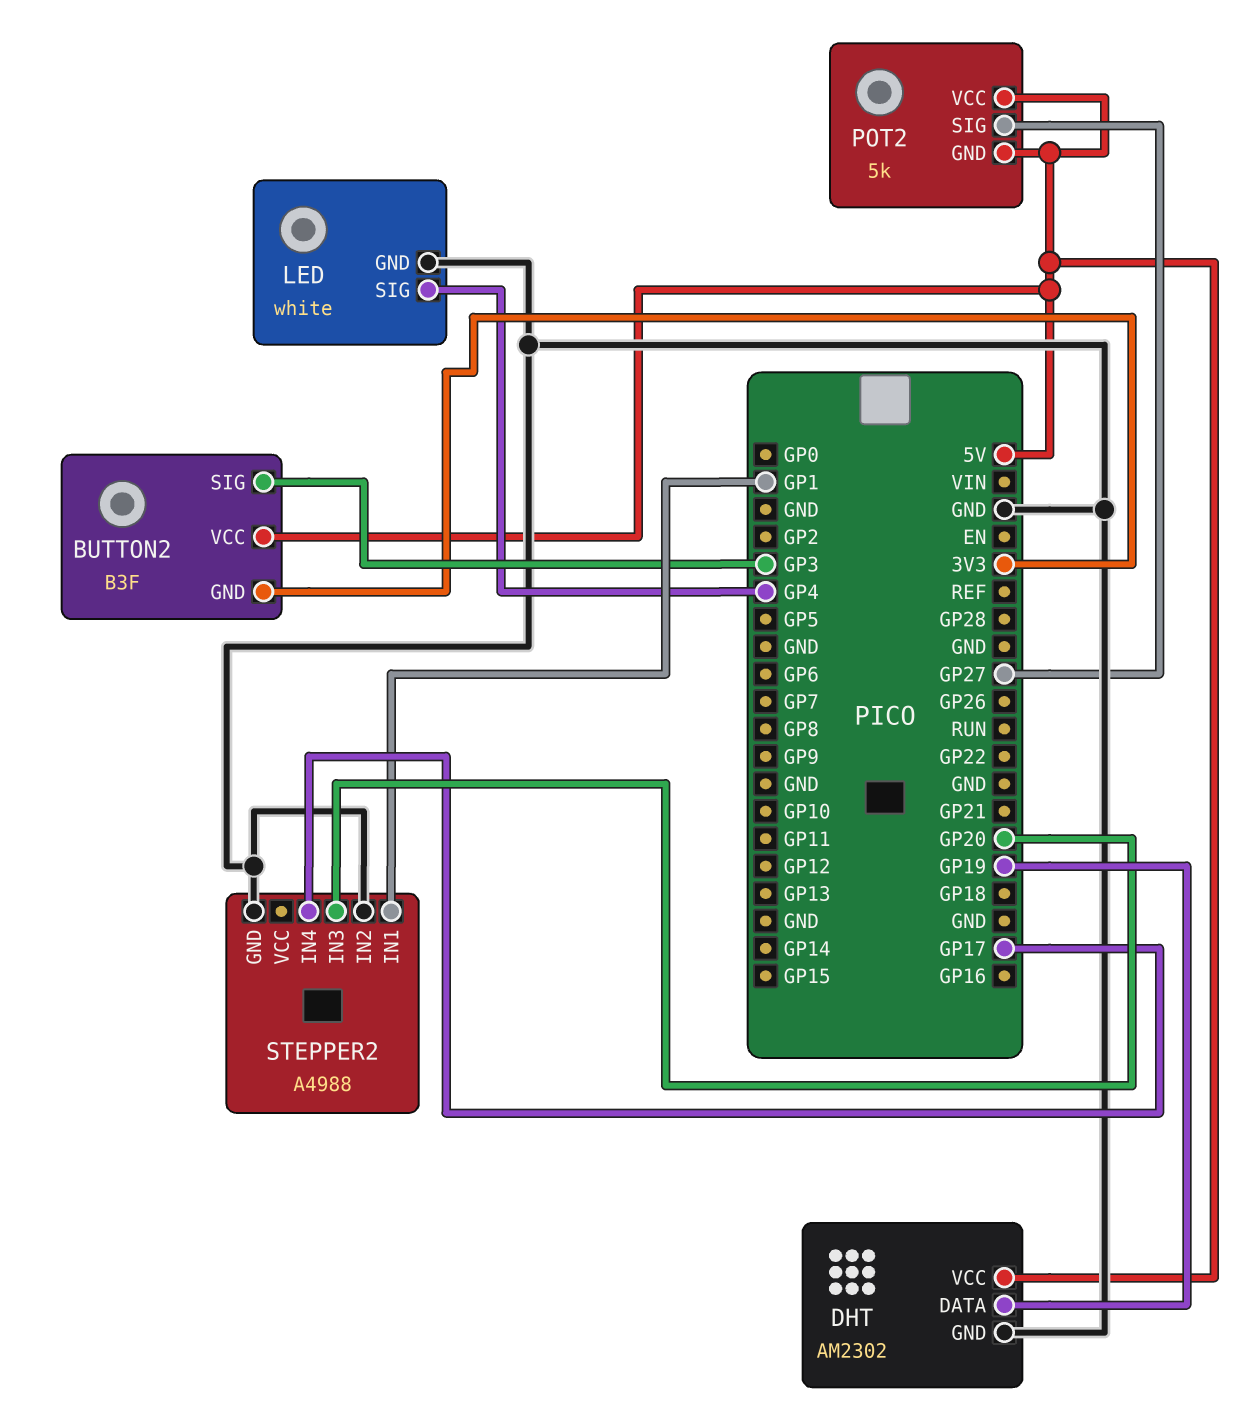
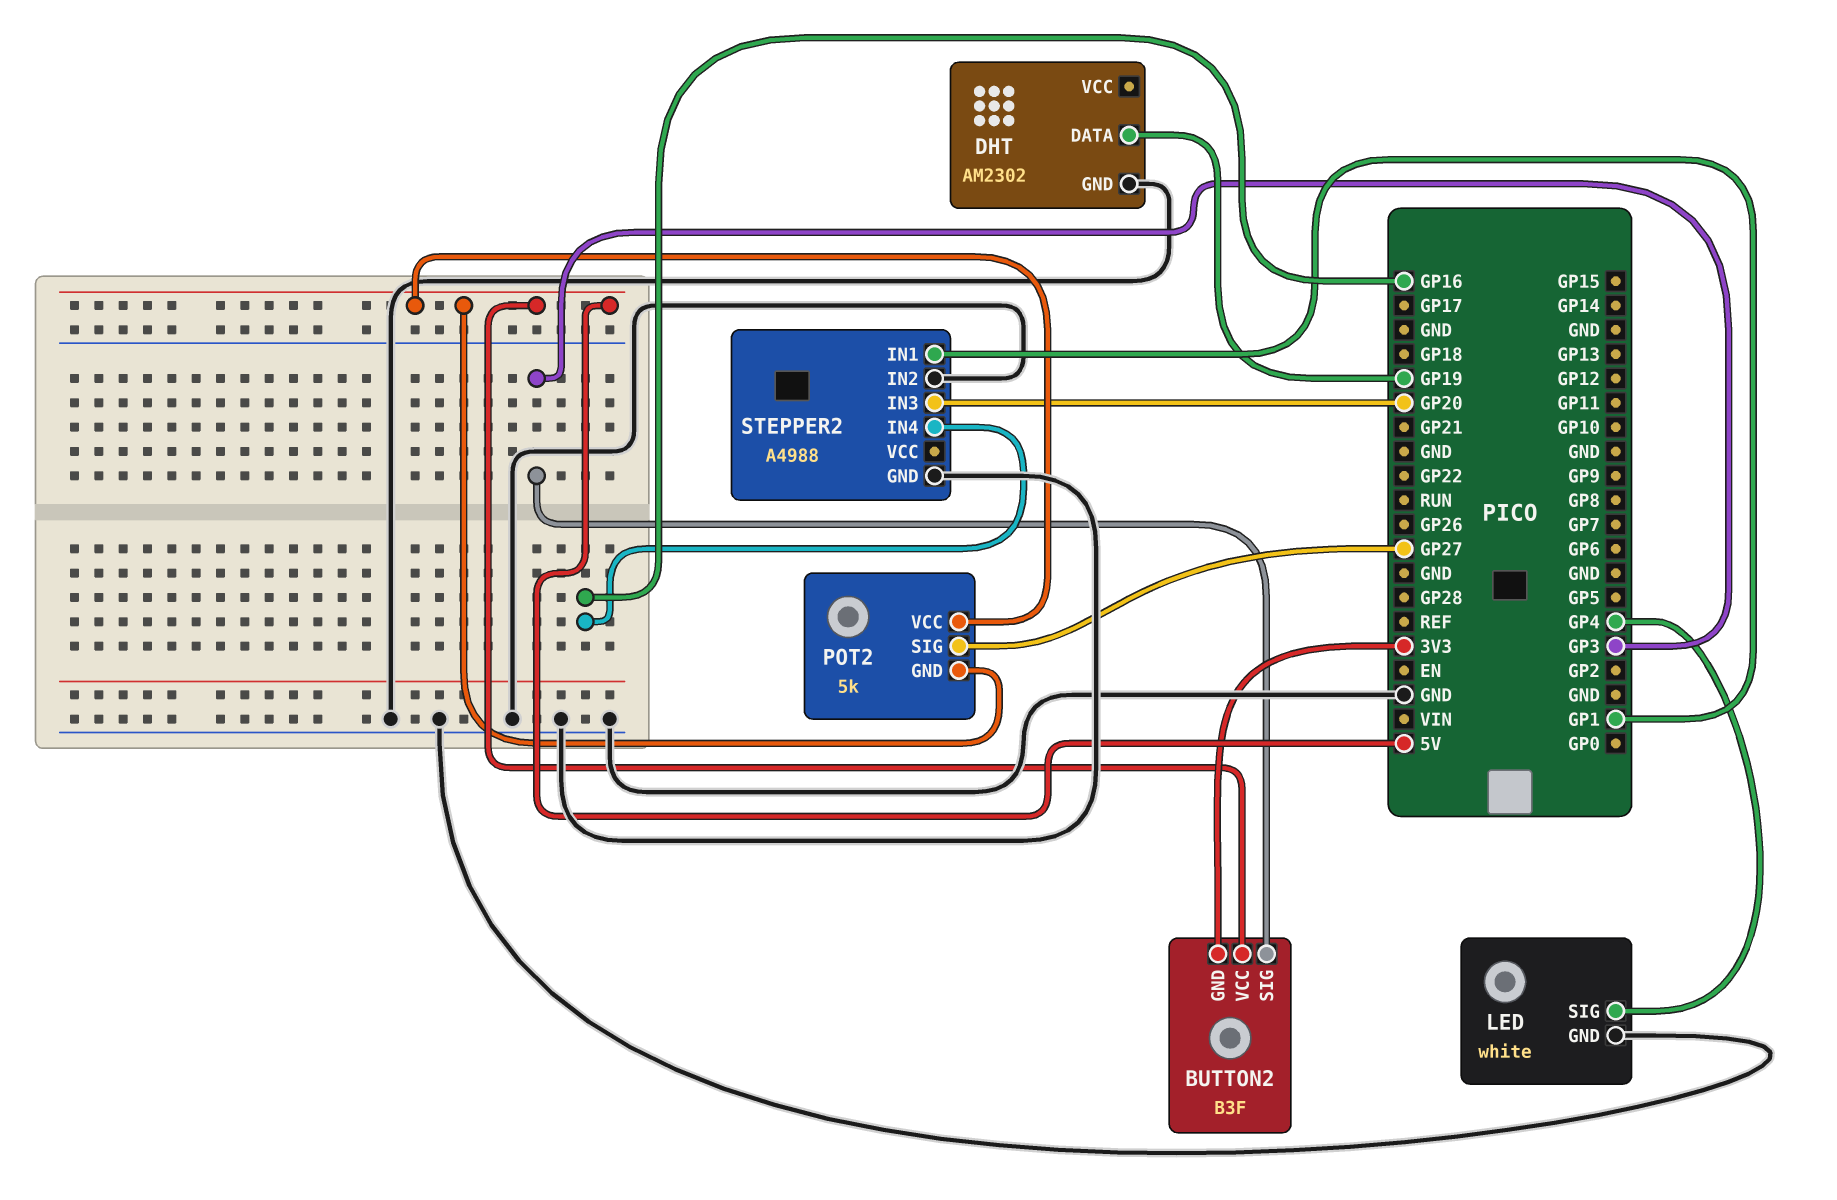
DHT pin VCC: 5V -> none
STEPPER2 pin IN4: GP17 -> GP16

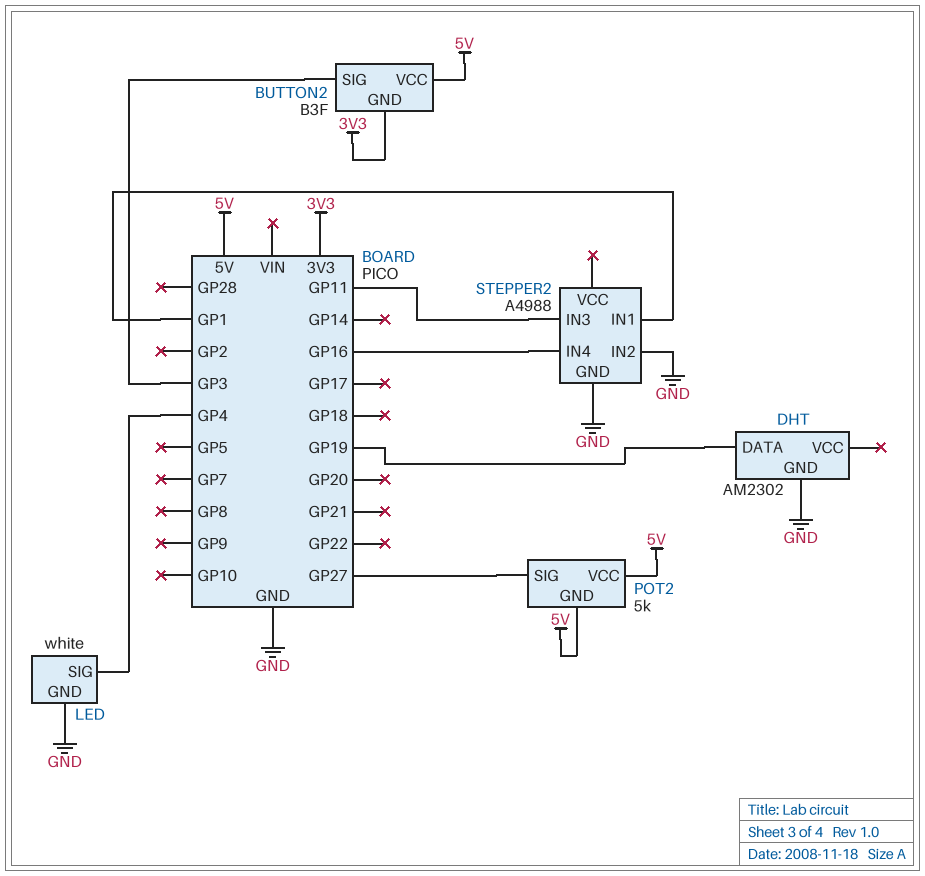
STEPPER2 pin IN3: GP20 -> GP11

